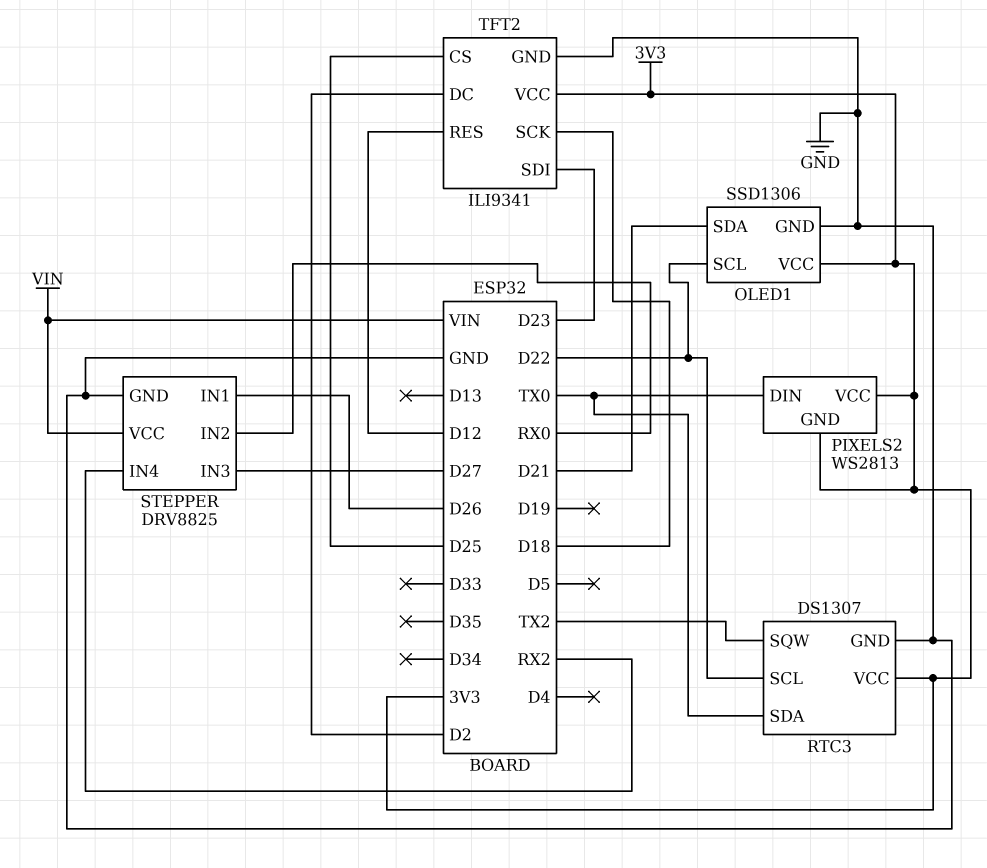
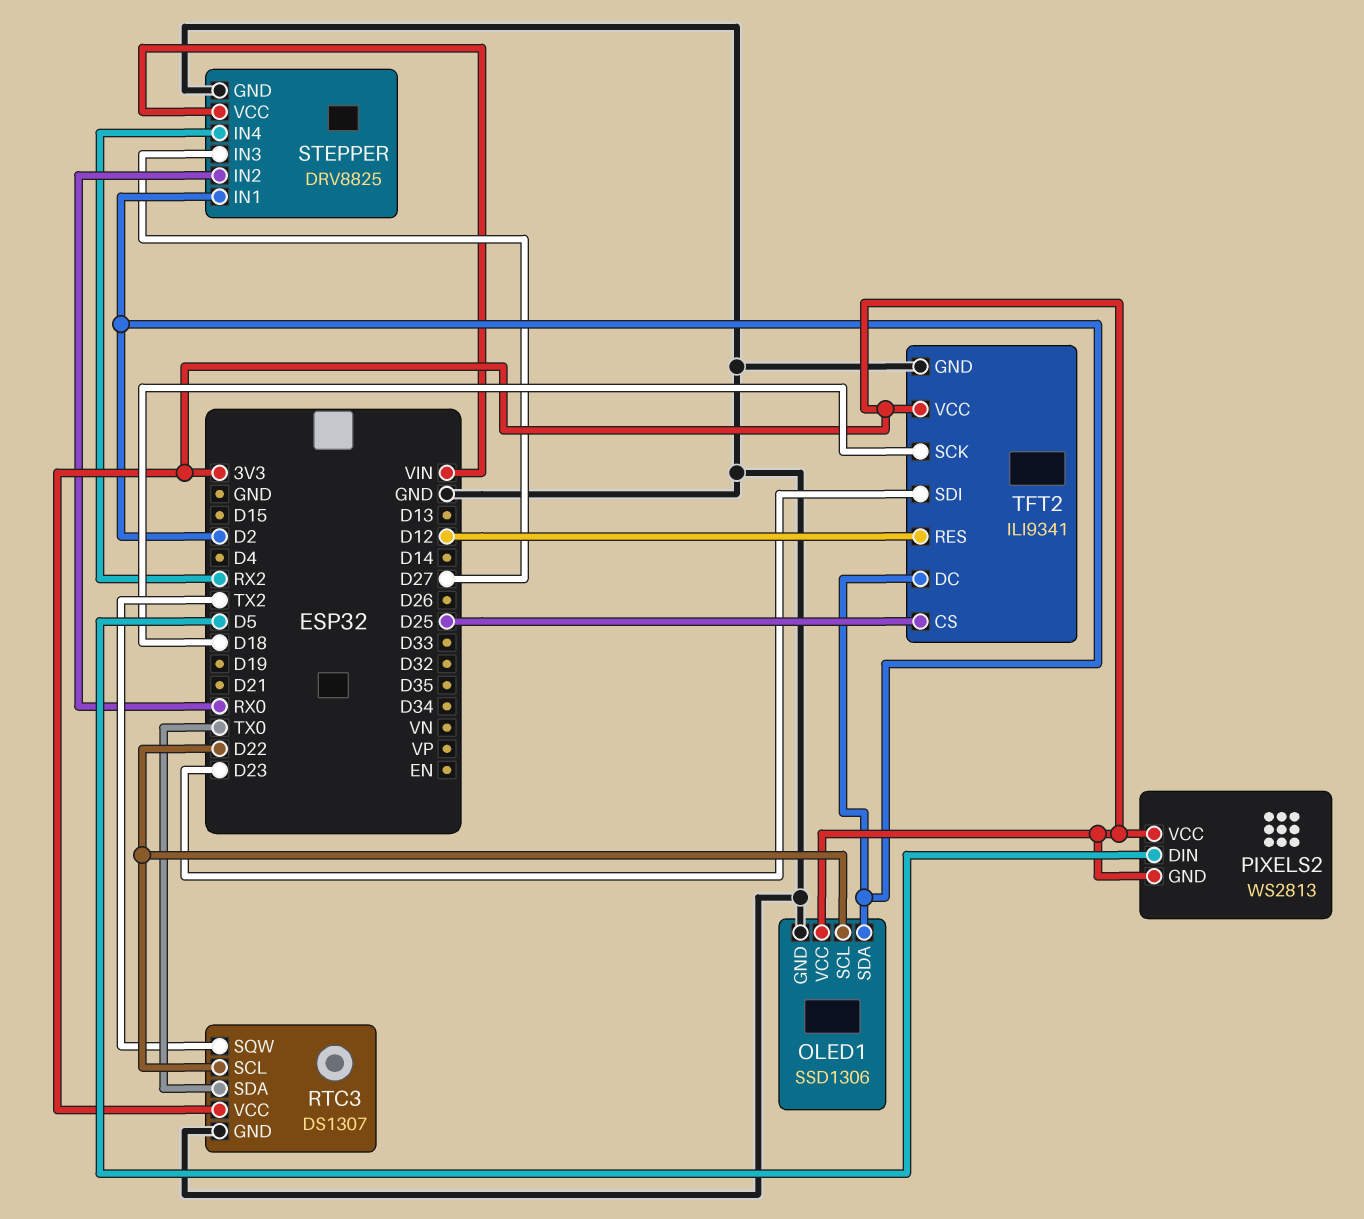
OLED1 pin SDA: D21 -> D2
PIXELS2 pin DIN: TX0 -> D5
STEPPER pin IN1: D26 -> D2

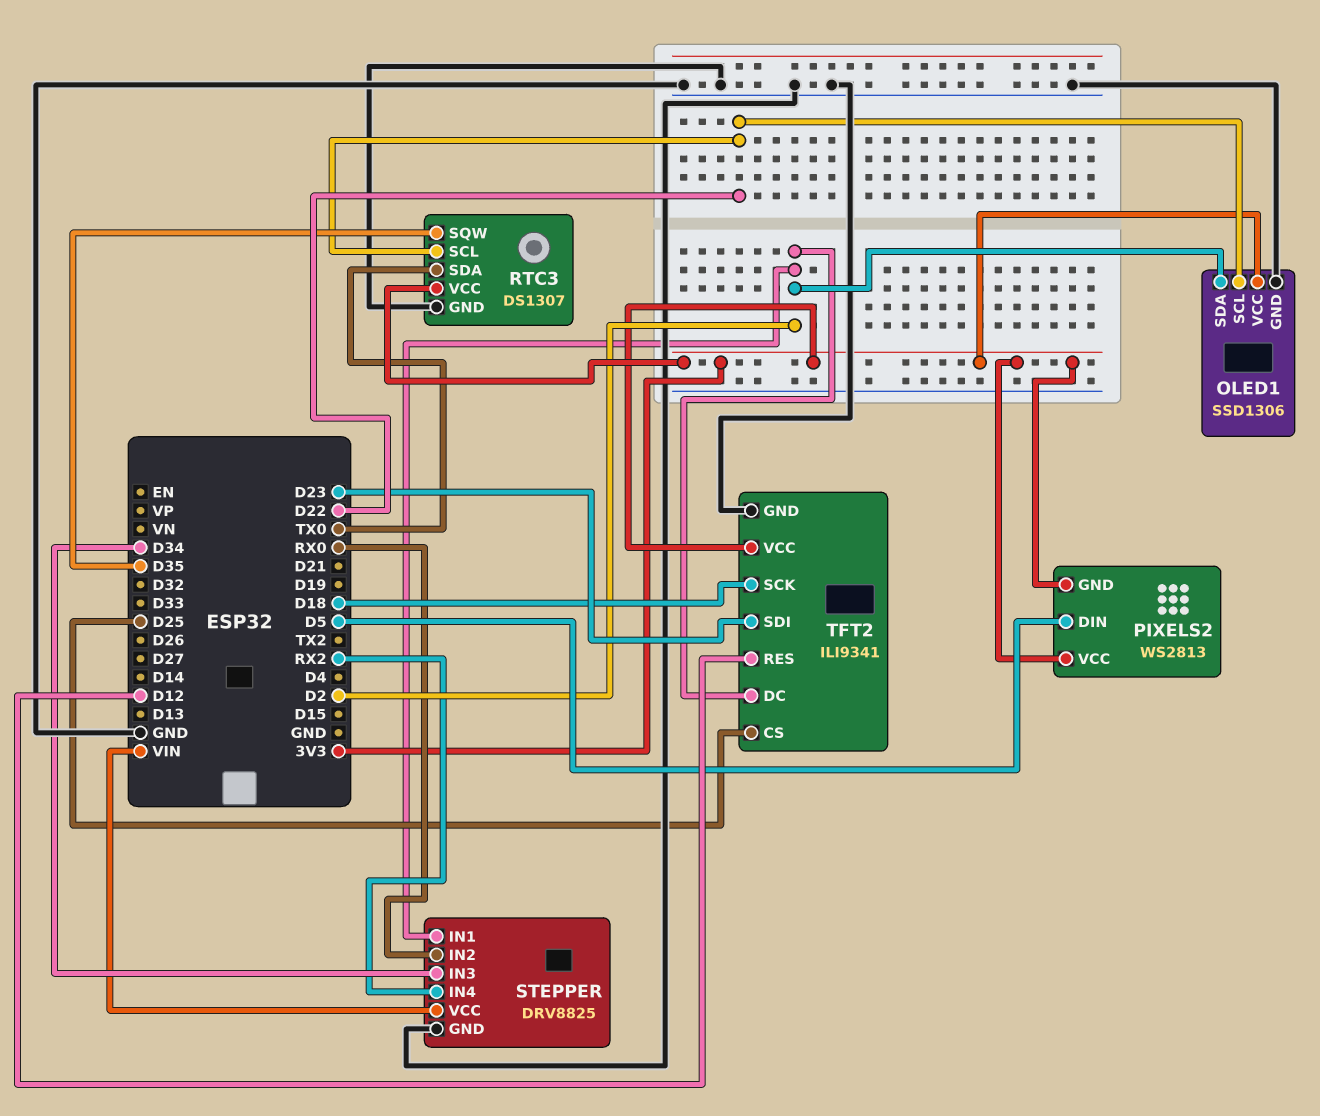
RTC3 pin SQW: TX2 -> D35
STEPPER pin IN3: D27 -> D34

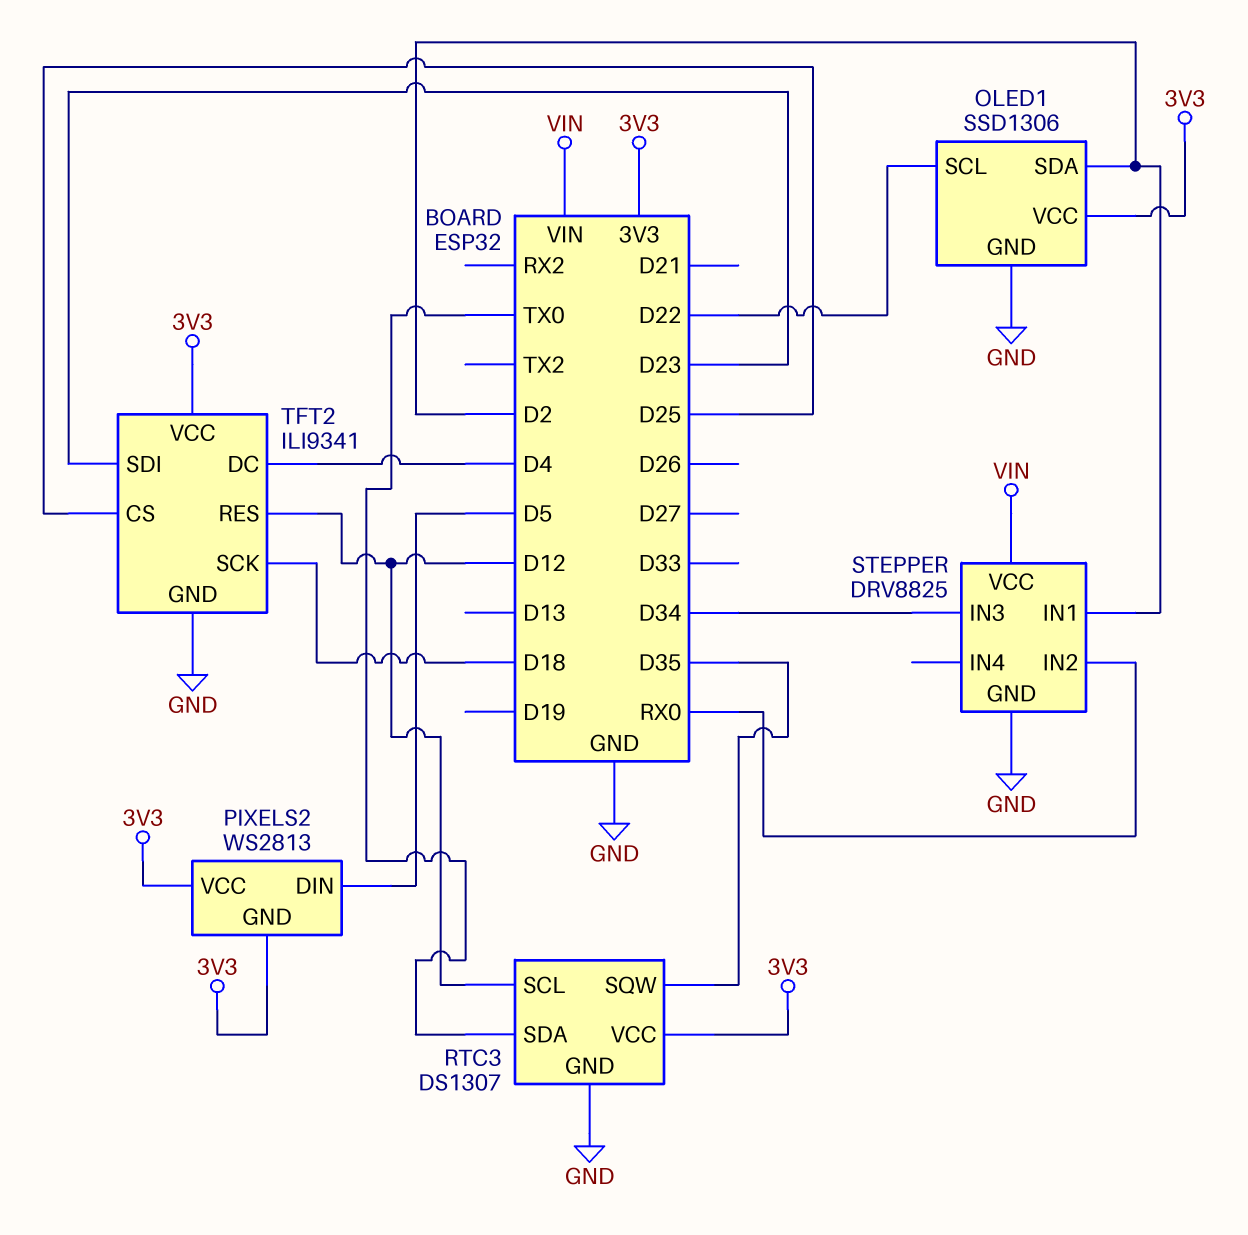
RTC3 pin SCL: D22 -> D12
STEPPER pin IN4: RX2 -> none
TFT2 pin DC: D2 -> D4

